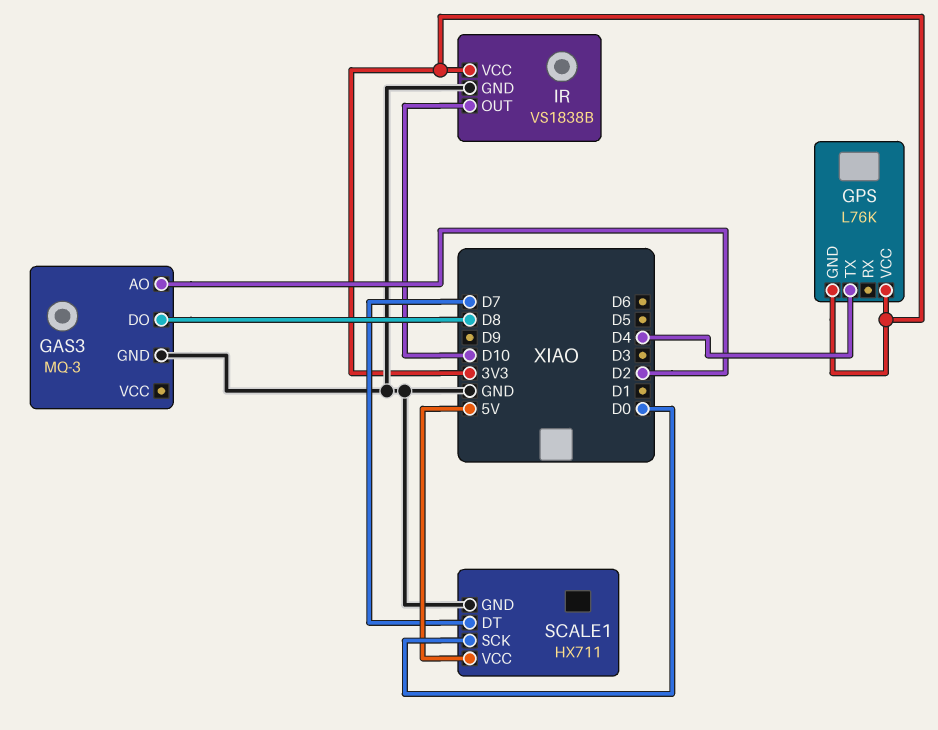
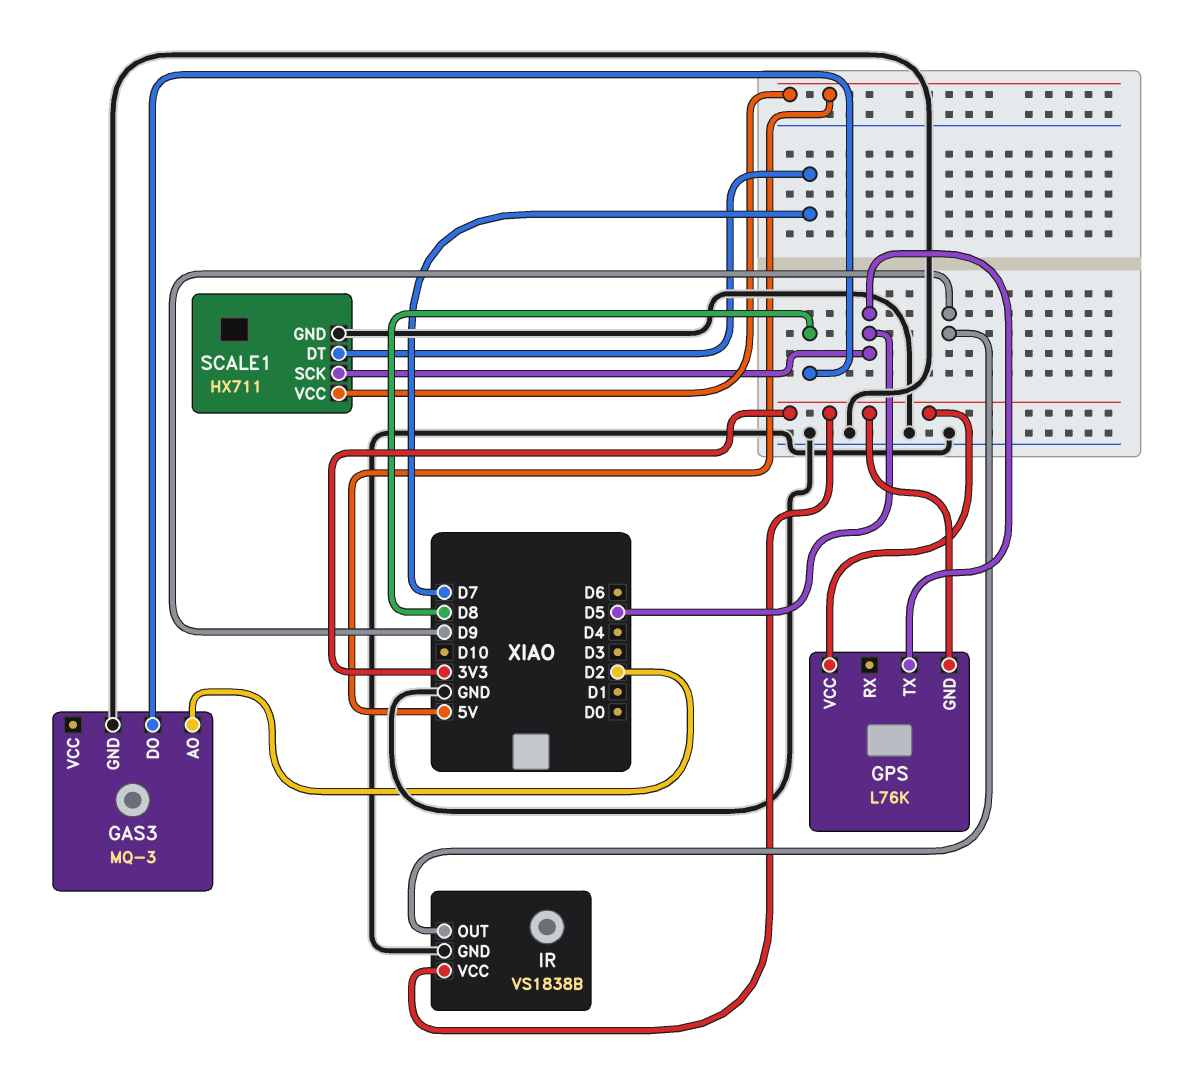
GPS pin TX: D4 -> D5
IR pin OUT: D10 -> D9
SCALE1 pin SCK: D0 -> D5

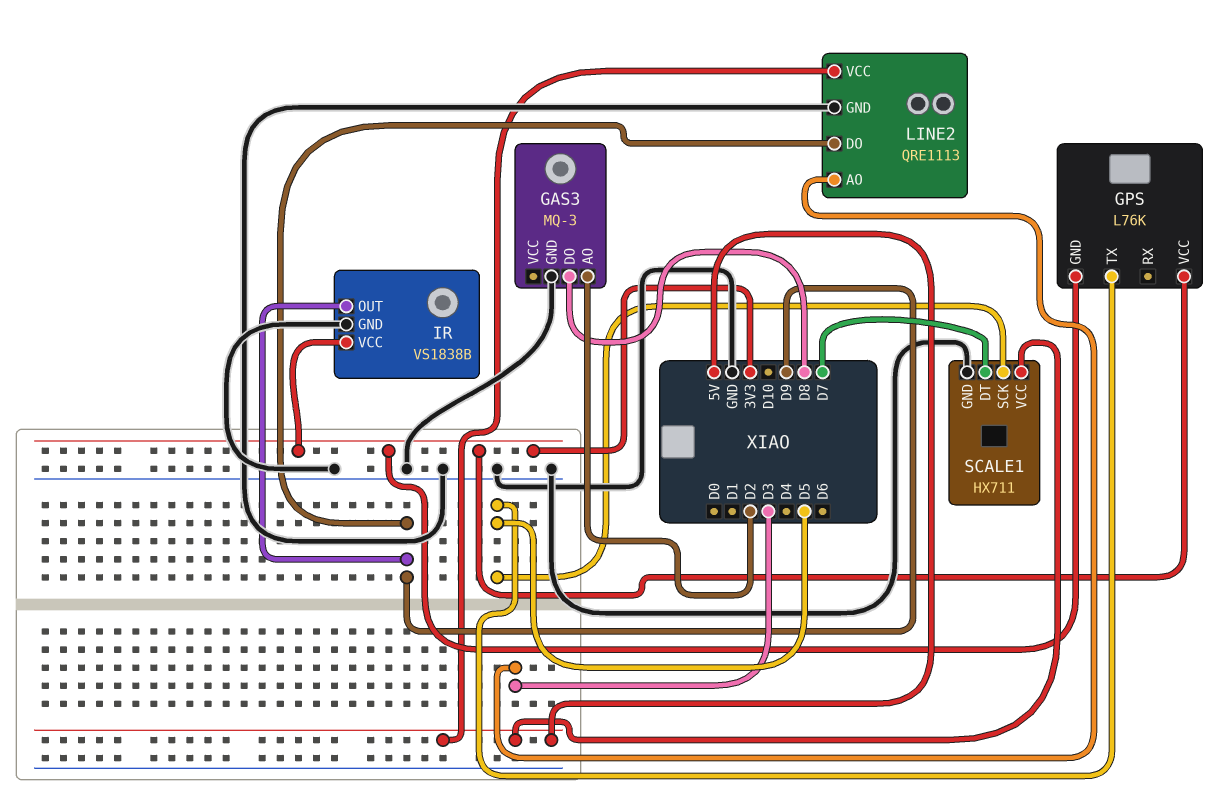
LINE2: none -> QRE1113
LINE2 pin AO: none -> D3
LINE2 pin DO: none -> D9
LINE2 pin GND: none -> GND
LINE2 pin VCC: none -> 5V

